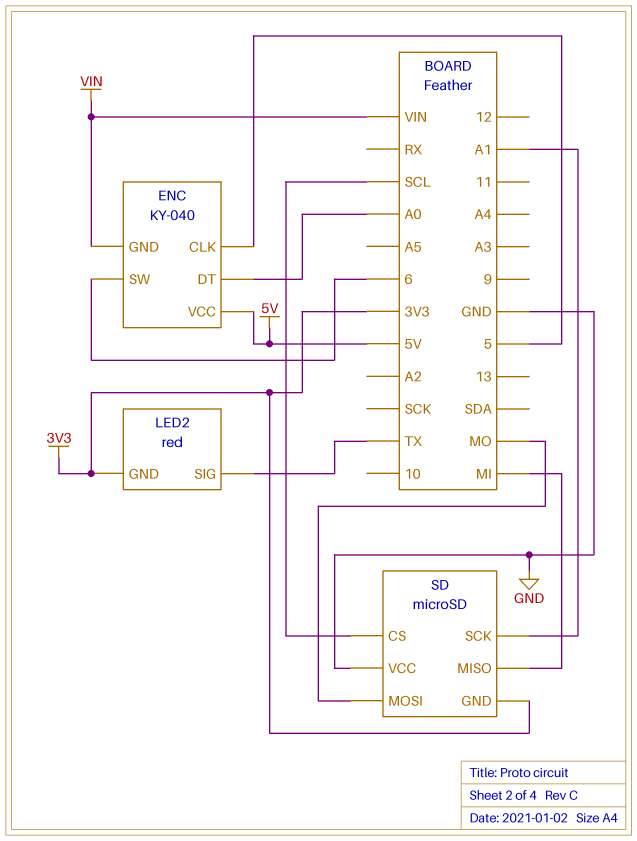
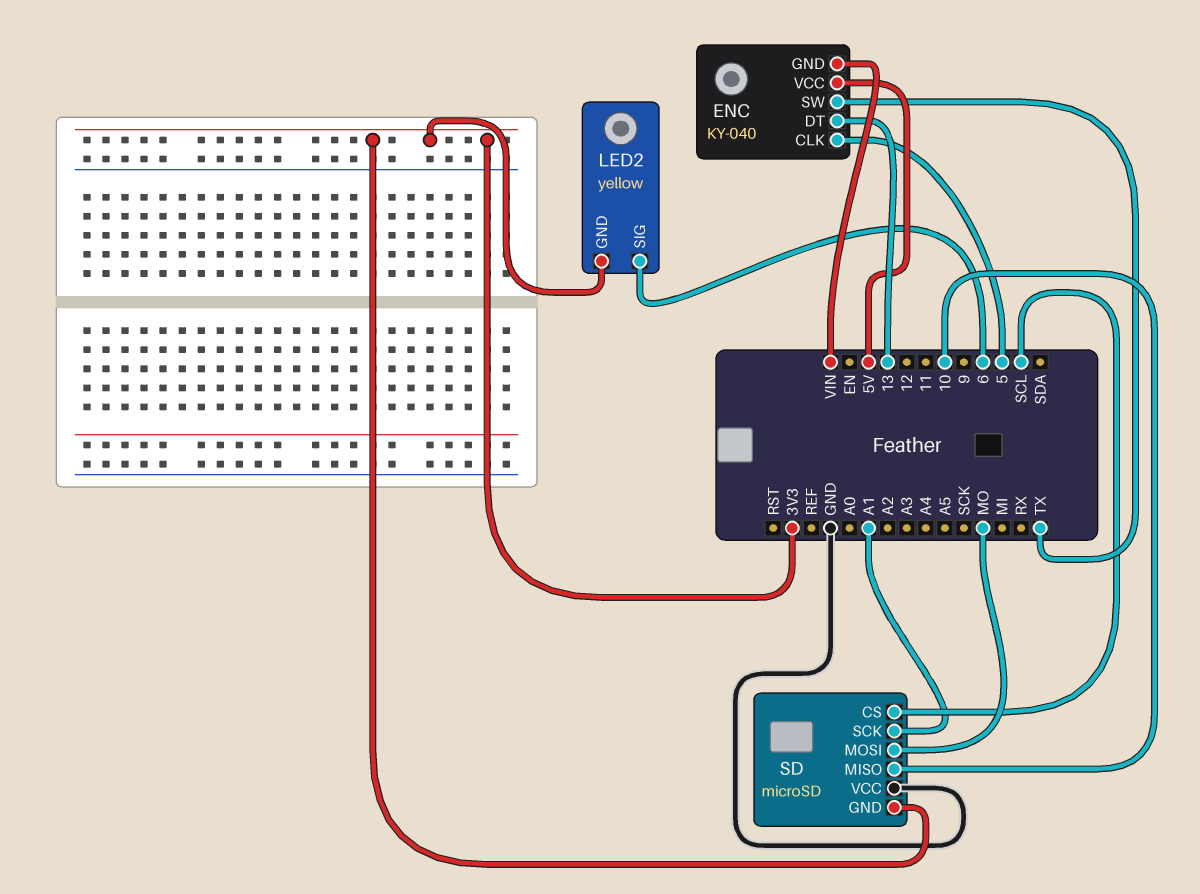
ENC pin DT: A0 -> 13
ENC pin SW: 6 -> TX
LED2: red -> yellow
LED2 pin SIG: TX -> 6
SD pin MISO: MI -> 10

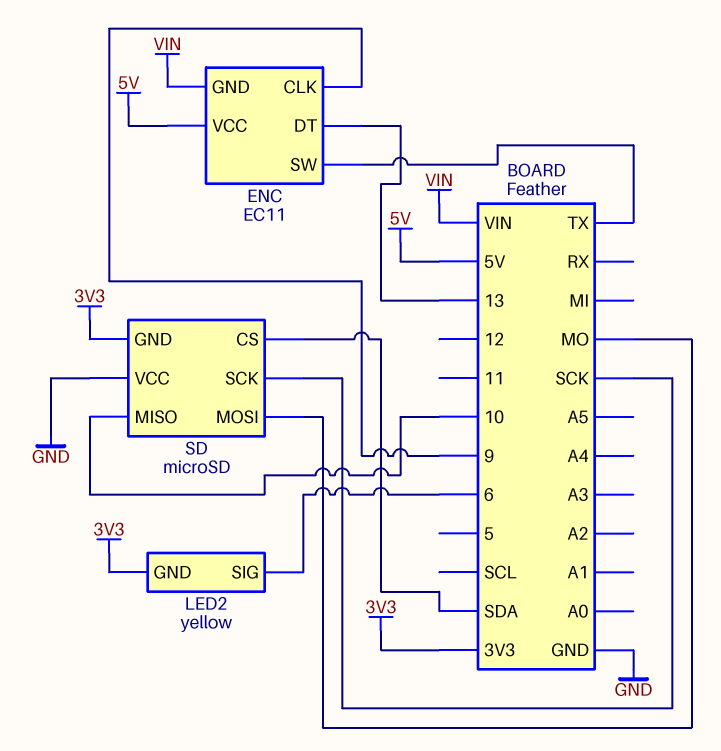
ENC: KY-040 -> EC11
ENC pin CLK: 5 -> 9
SD pin CS: SCL -> SDA
SD pin SCK: A1 -> SCK

